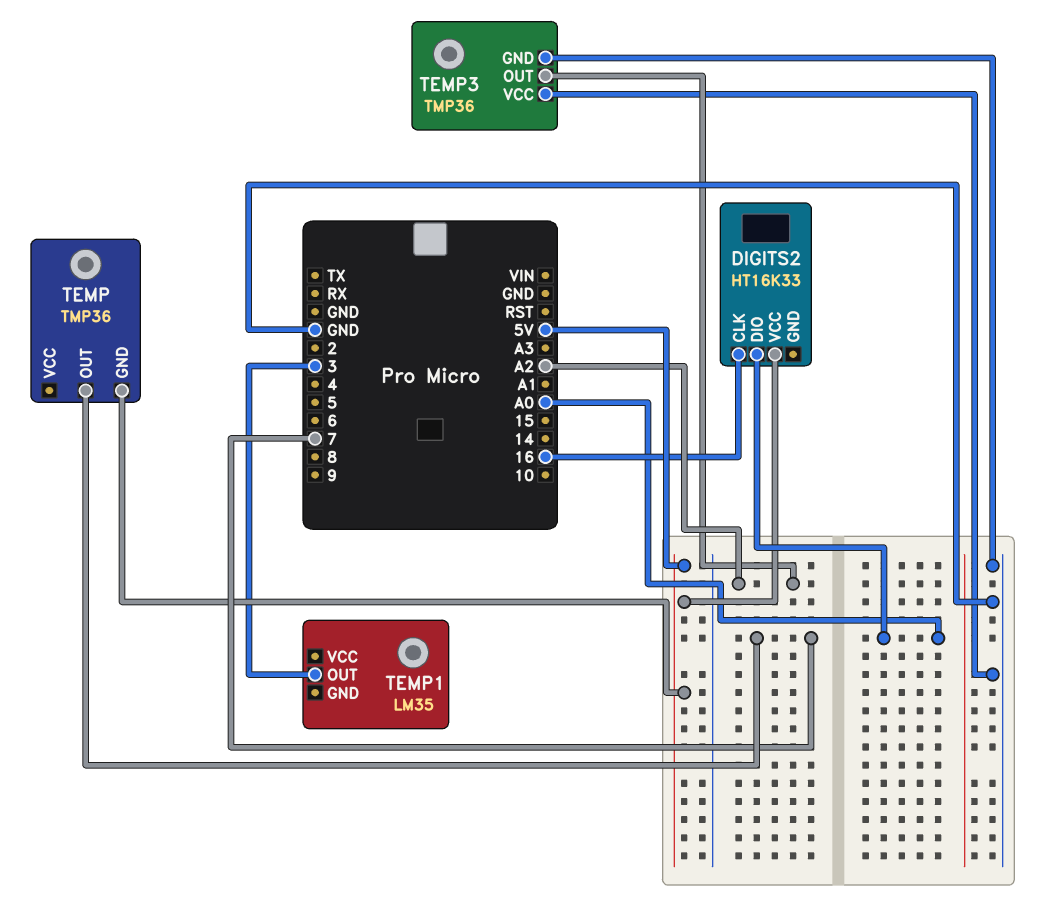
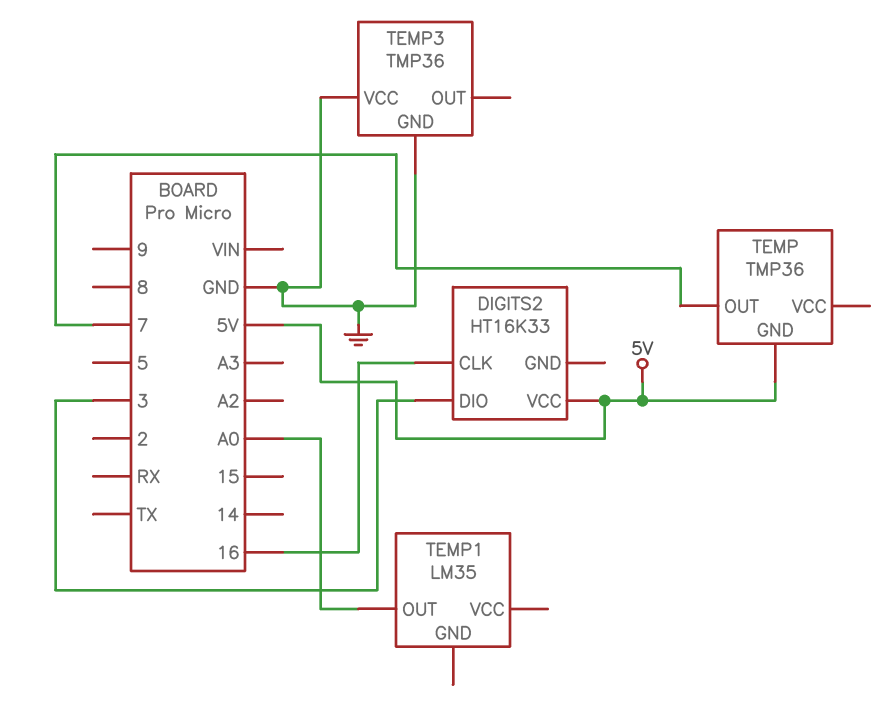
DIGITS2 pin DIO: A0 -> 3
TEMP1 pin OUT: 3 -> A0
TEMP3 pin OUT: A2 -> none

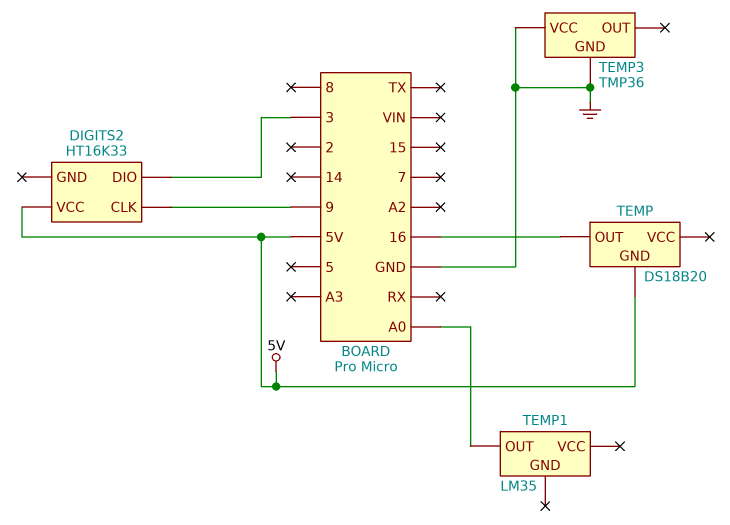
DIGITS2 pin CLK: 16 -> 9
TEMP: TMP36 -> DS18B20
TEMP pin OUT: 7 -> 16

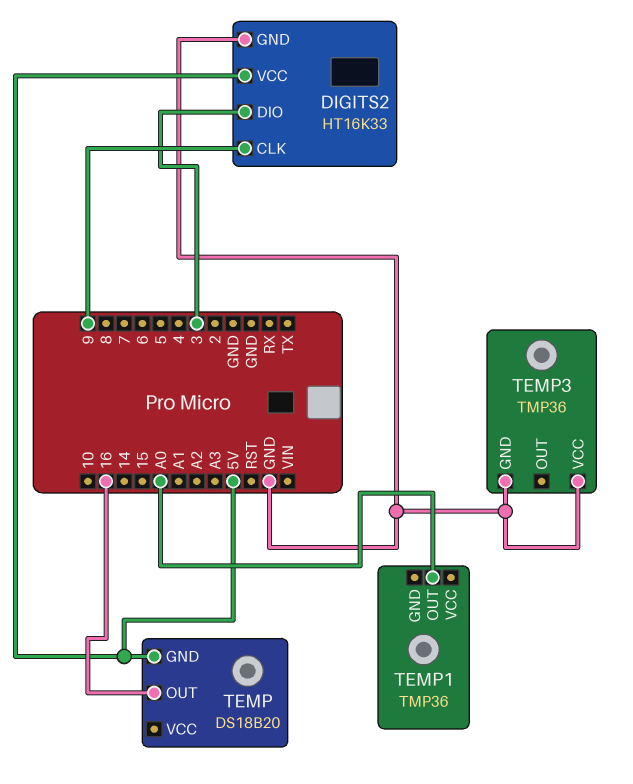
DIGITS2 pin GND: none -> GND
TEMP1: LM35 -> TMP36

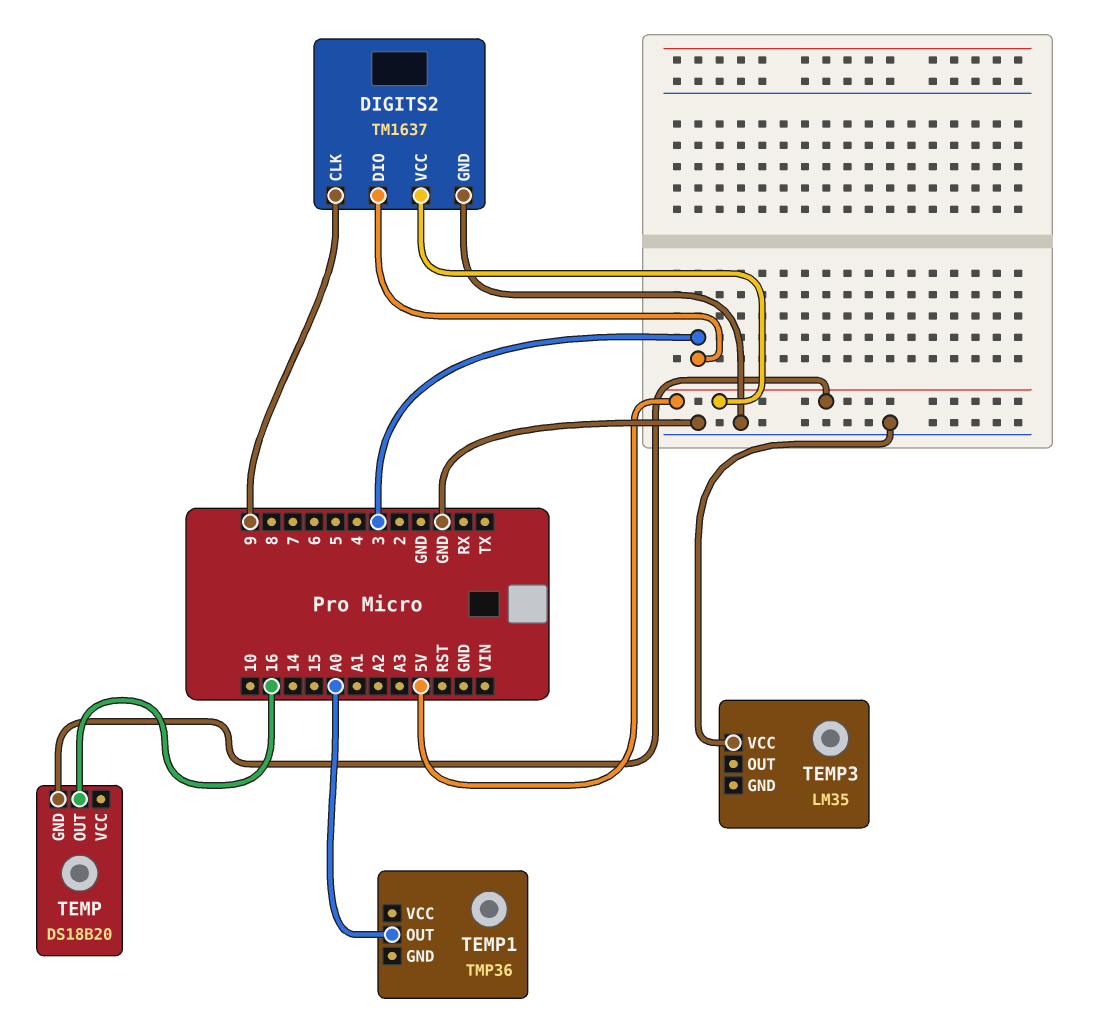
DIGITS2: HT16K33 -> TM1637
TEMP3: TMP36 -> LM35
TEMP3 pin GND: GND -> none

